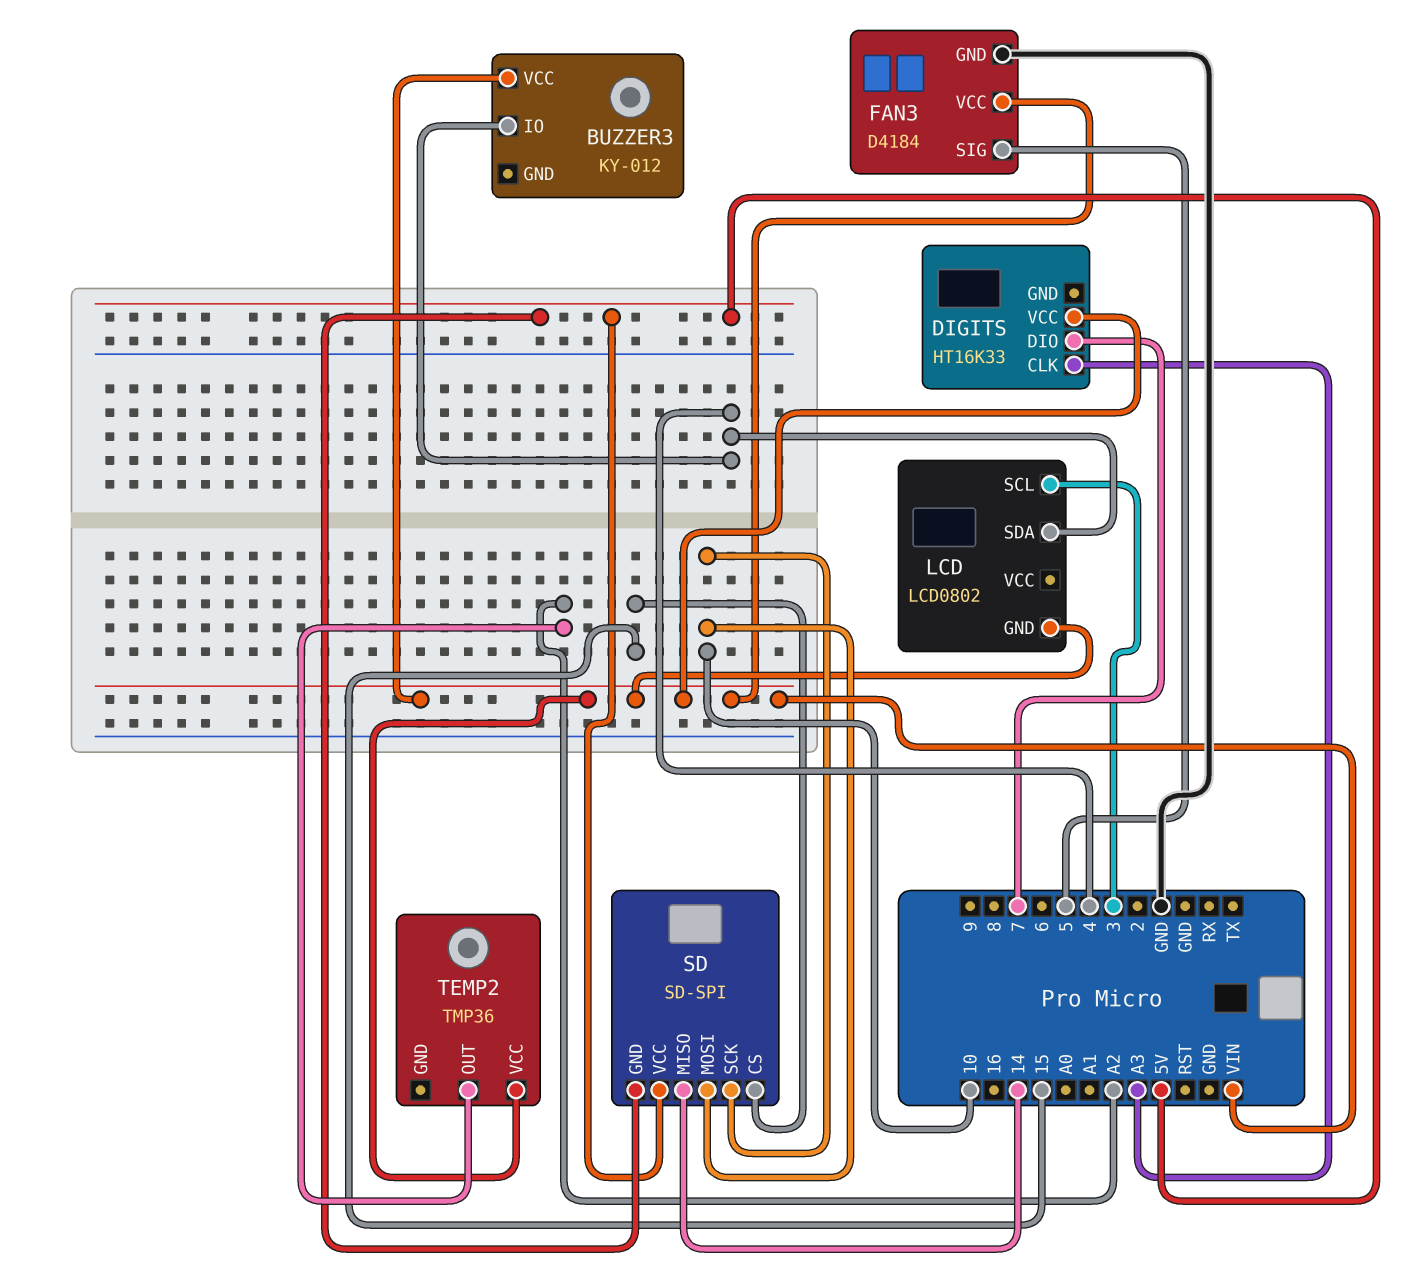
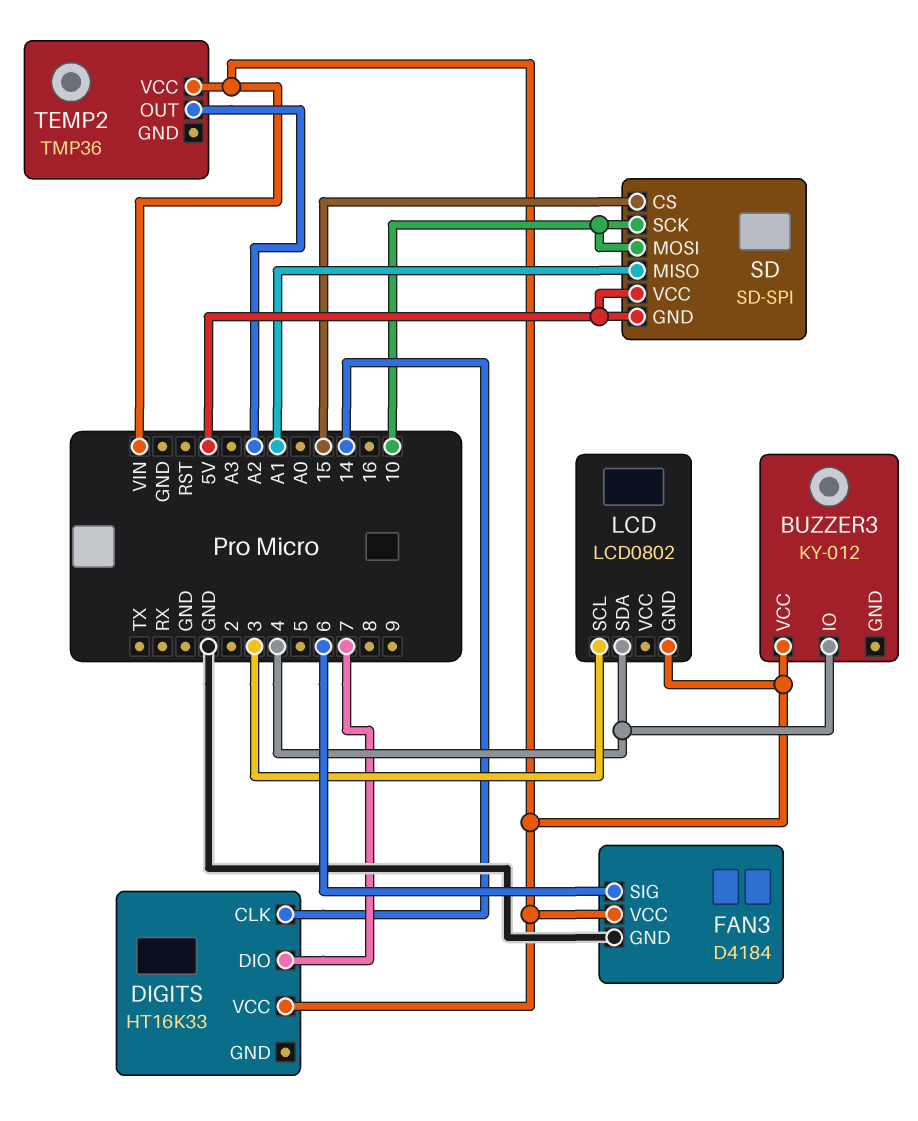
DIGITS pin CLK: A3 -> 14
FAN3 pin SIG: 5 -> 6
SD pin MISO: 14 -> A1

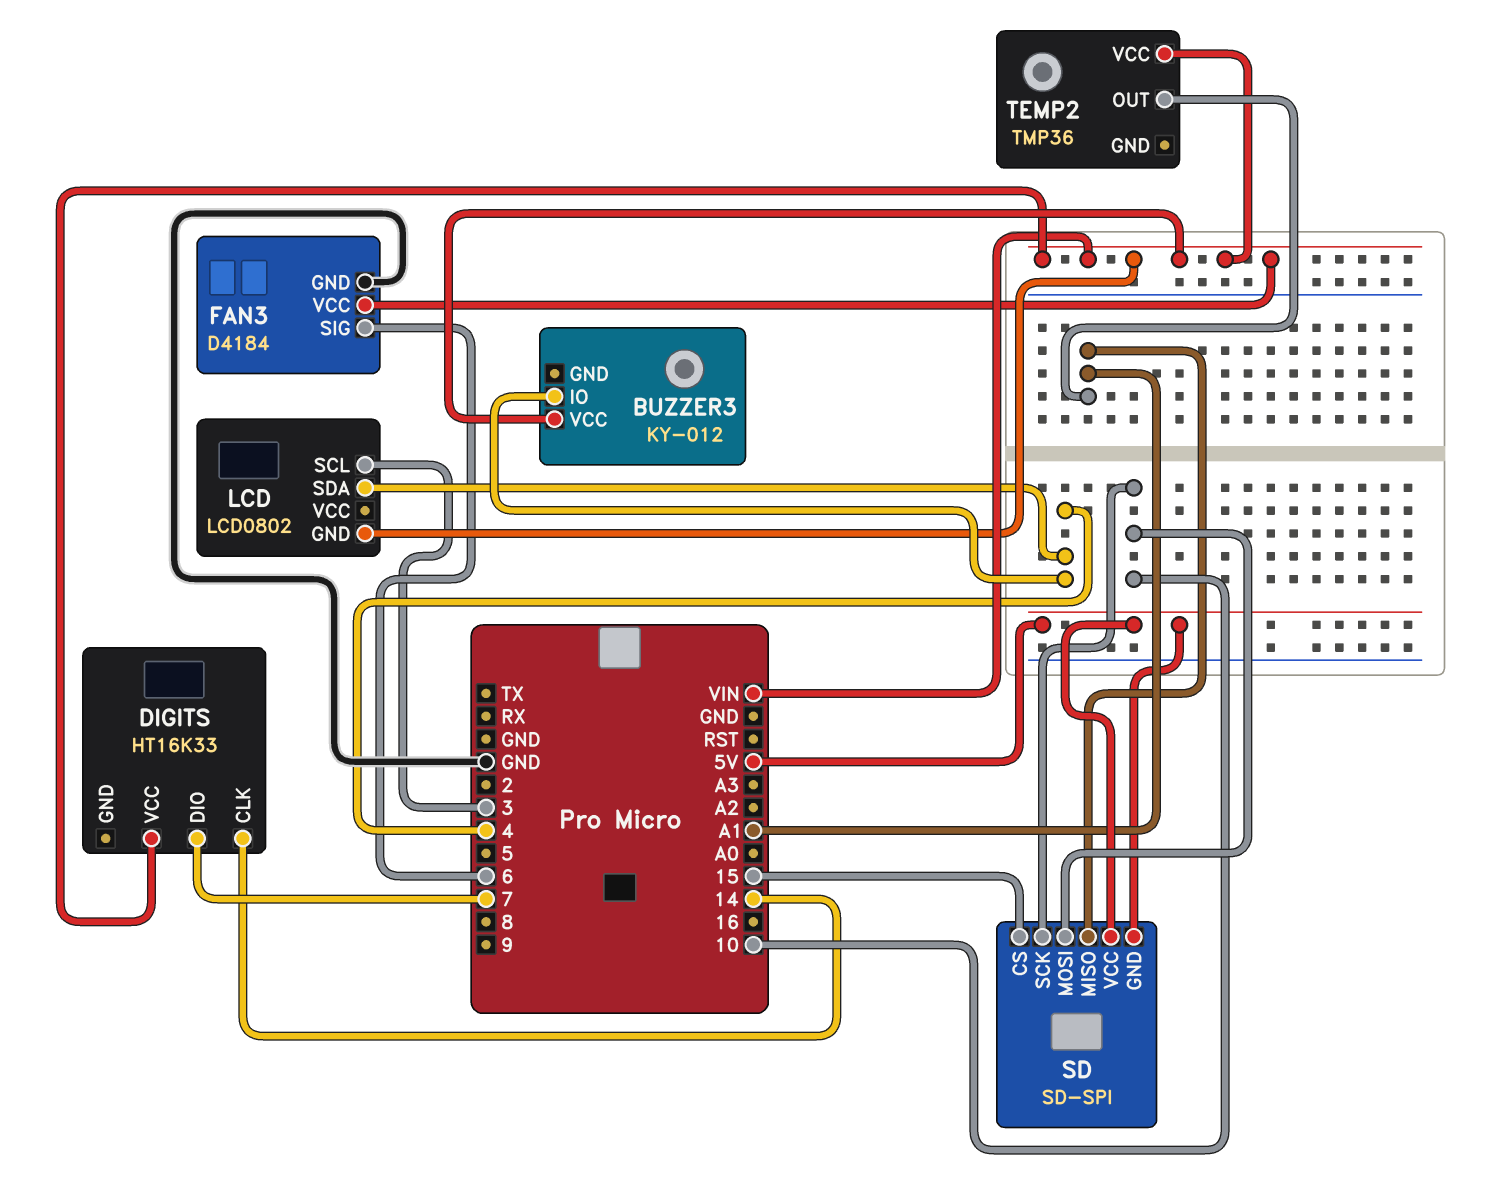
TEMP2 pin OUT: A2 -> A1

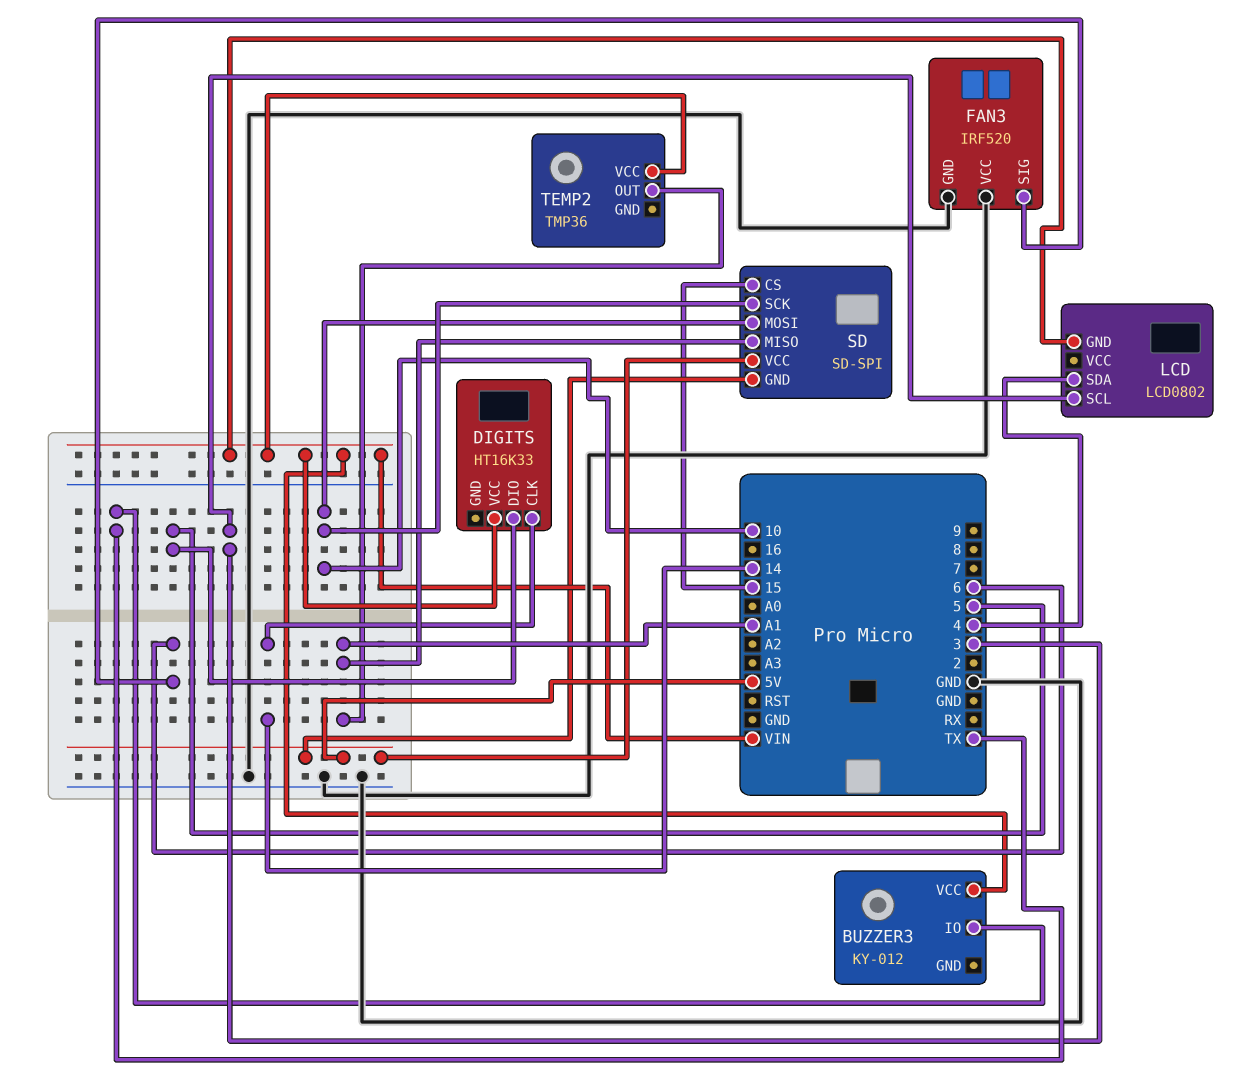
BUZZER3 pin IO: 4 -> TX
DIGITS pin DIO: 7 -> 5
FAN3: D4184 -> IRF520
FAN3 pin VCC: VIN -> GND

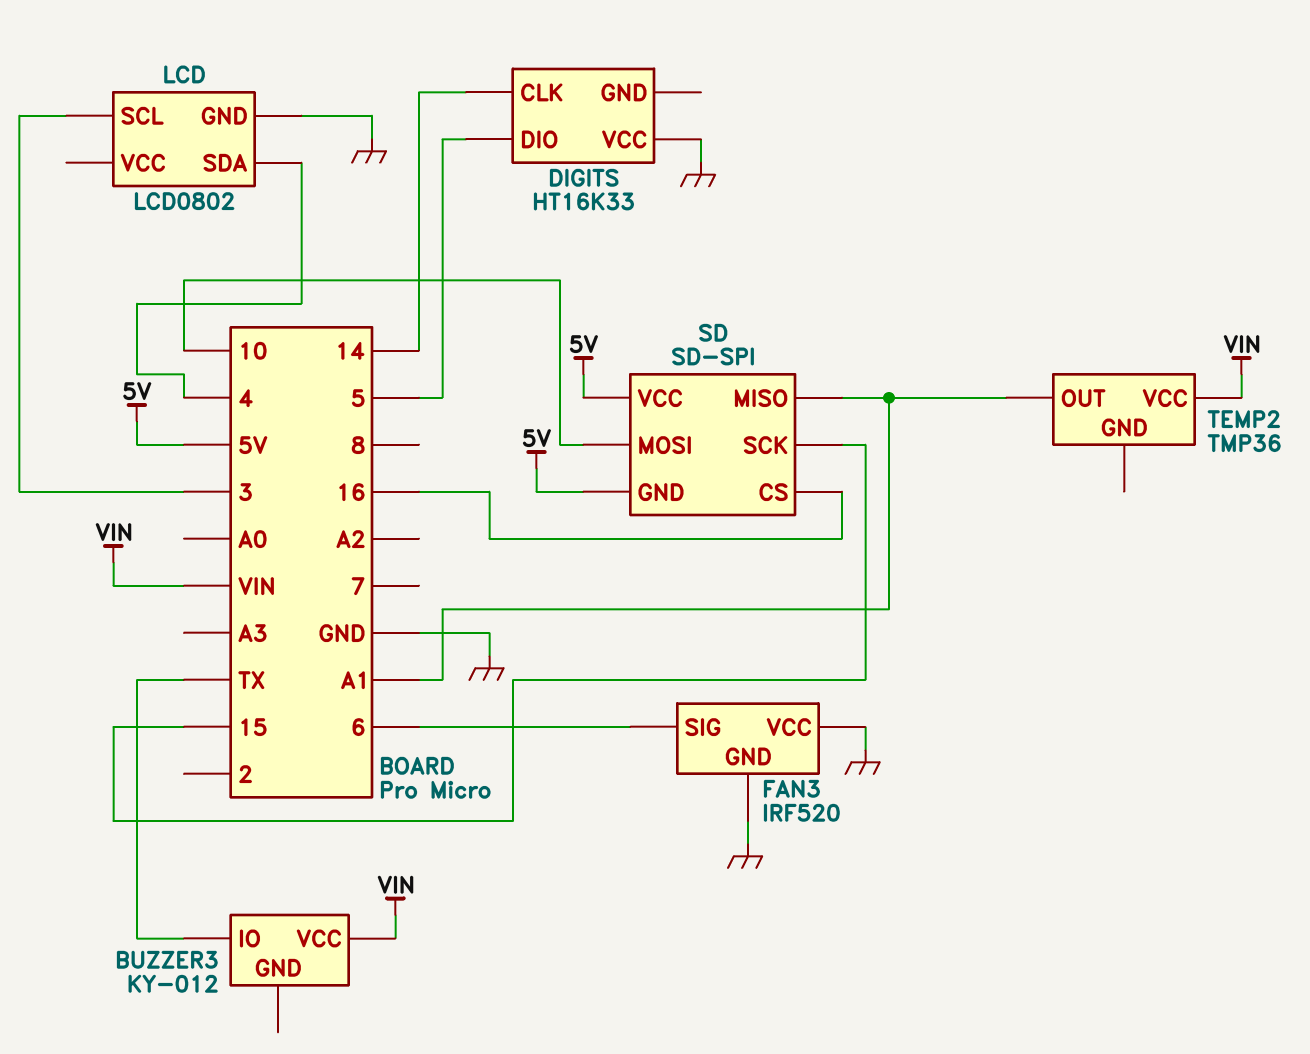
DIGITS pin VCC: VIN -> GND
LCD pin GND: VIN -> GND
SD pin CS: 15 -> 16
SD pin SCK: 10 -> 15

